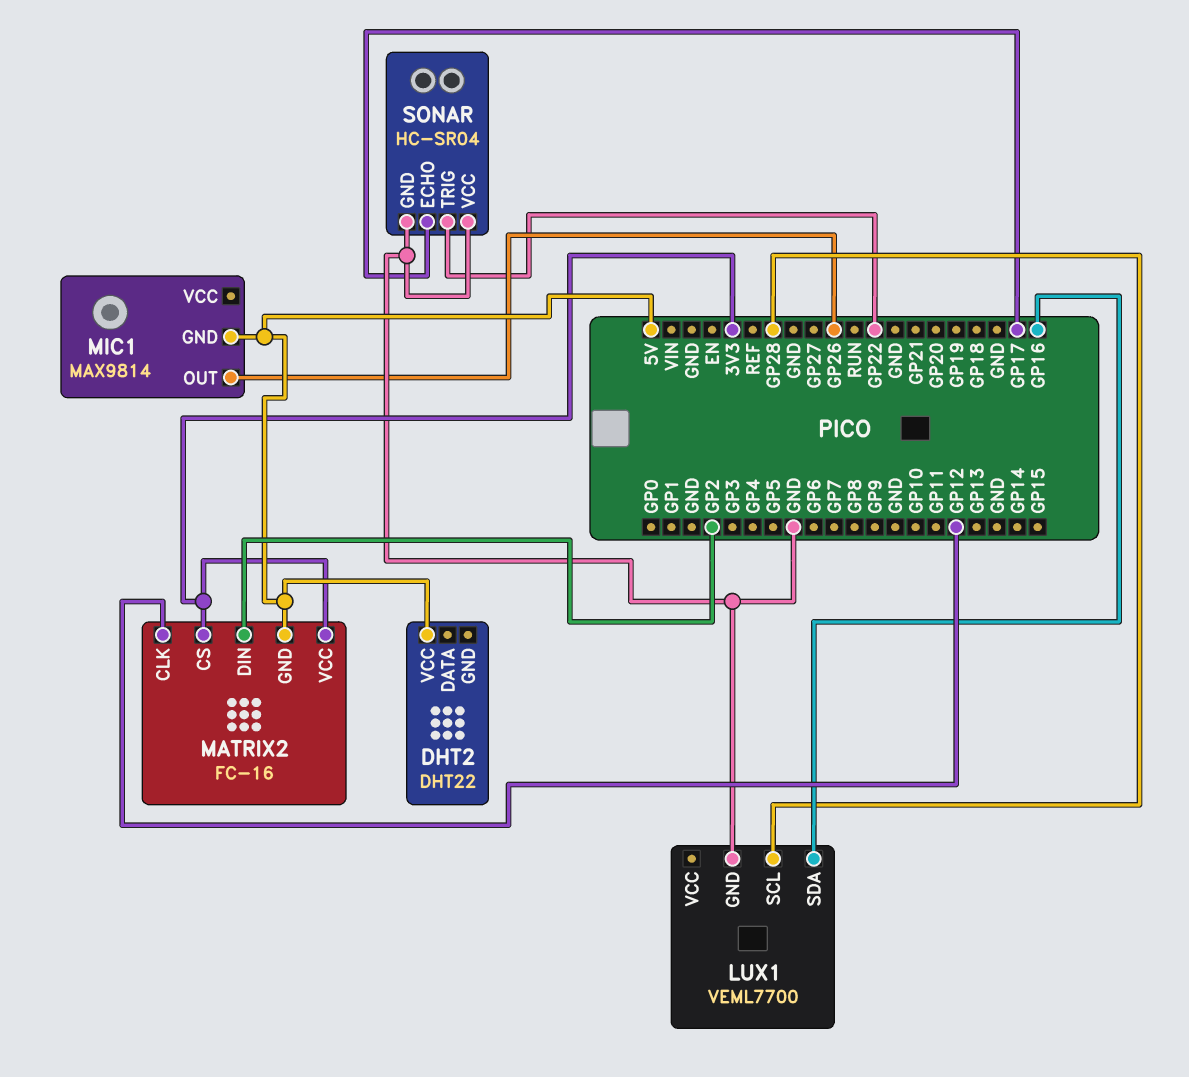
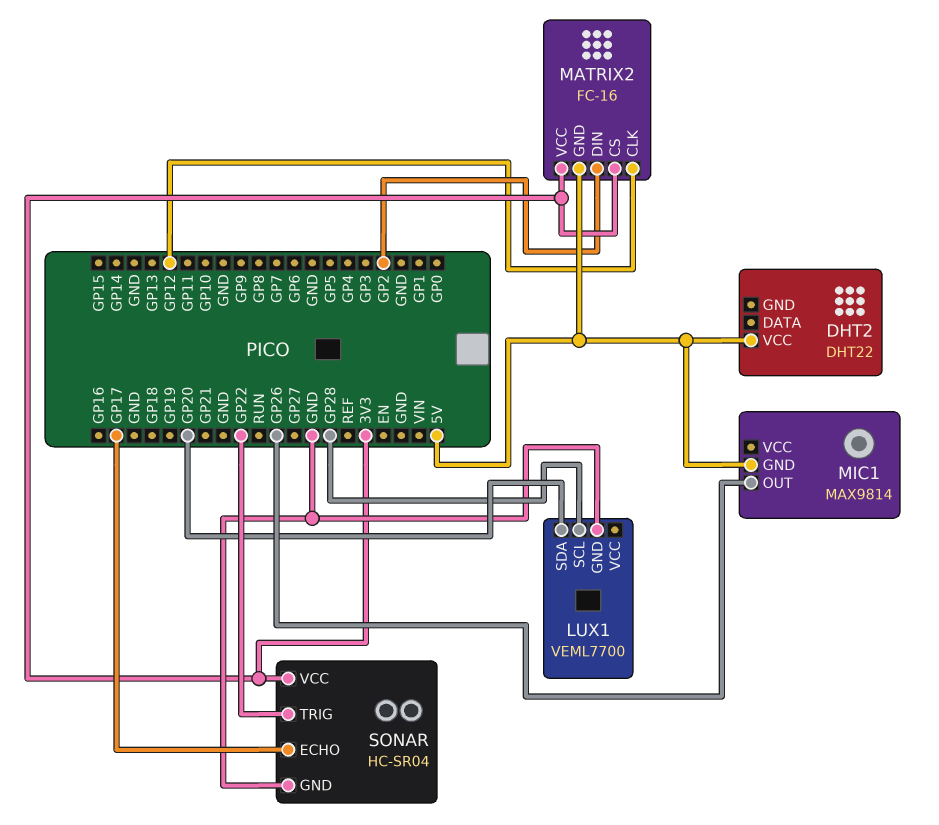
LUX1 pin SDA: GP16 -> GP20
SONAR pin VCC: GND -> 3V3

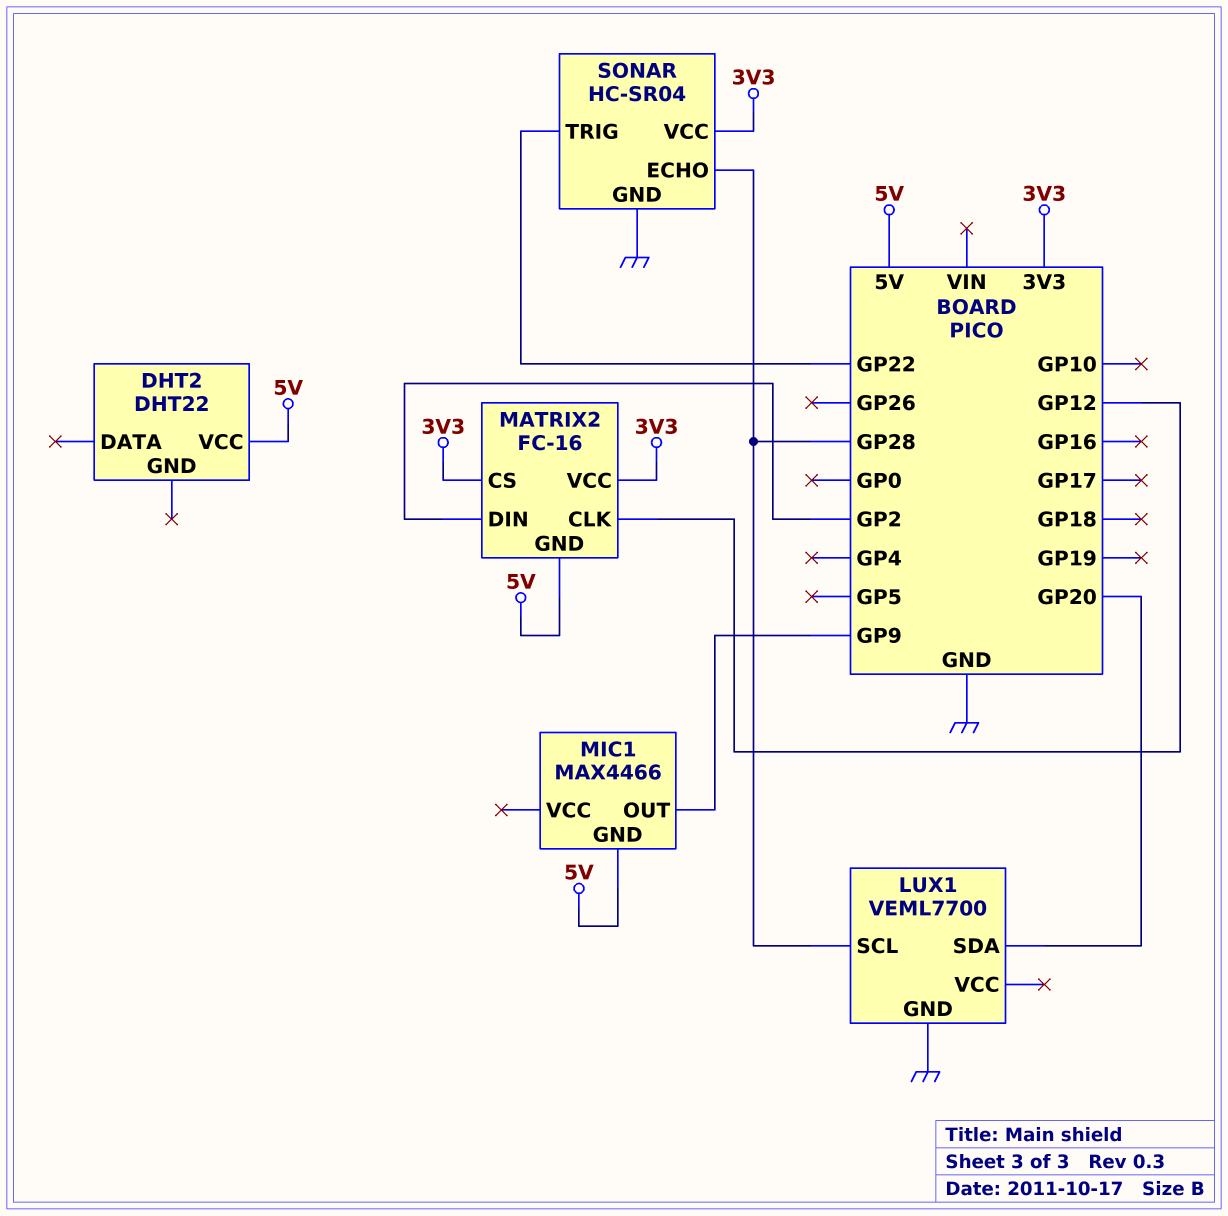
MIC1: MAX9814 -> MAX4466
MIC1 pin OUT: GP26 -> GP9
SONAR pin ECHO: GP17 -> GP28

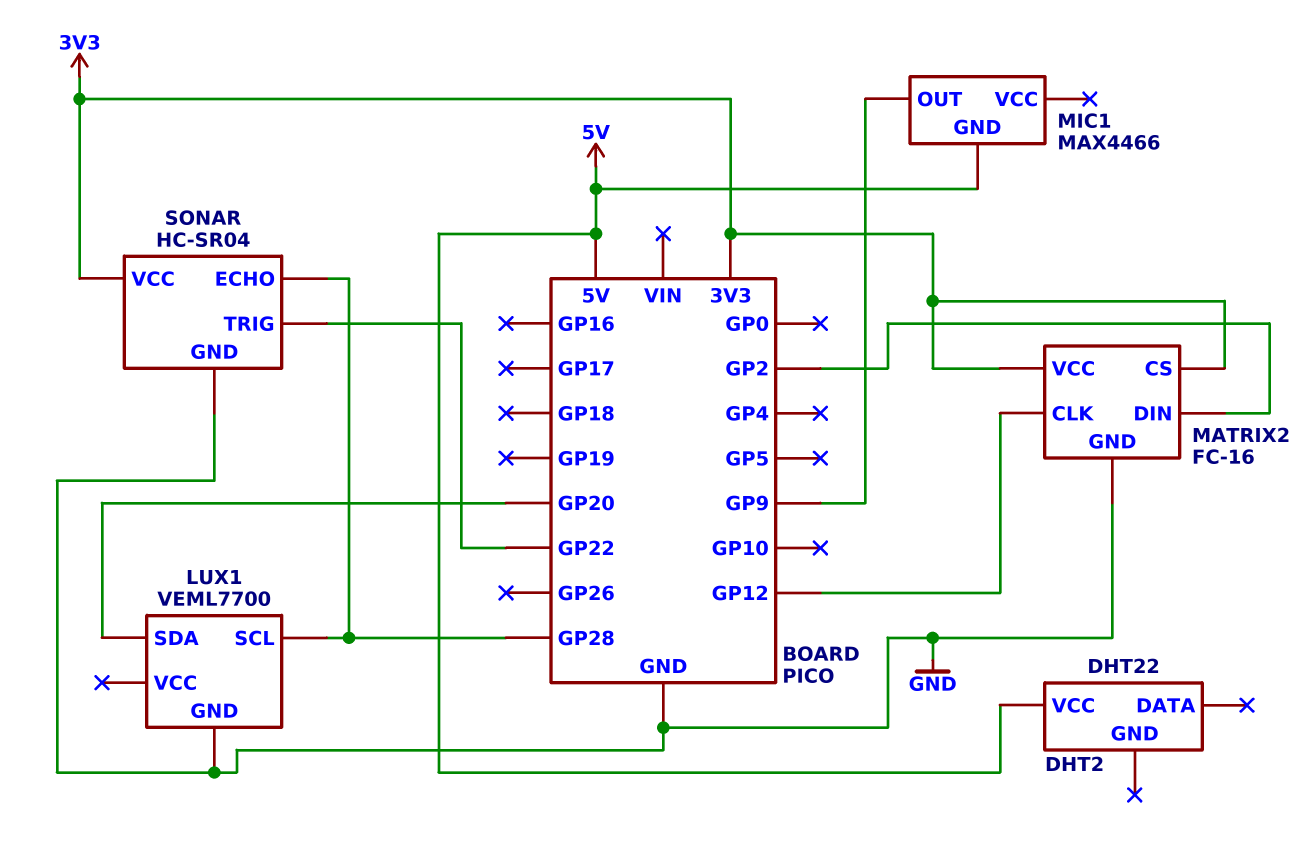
MATRIX2 pin GND: 5V -> GND

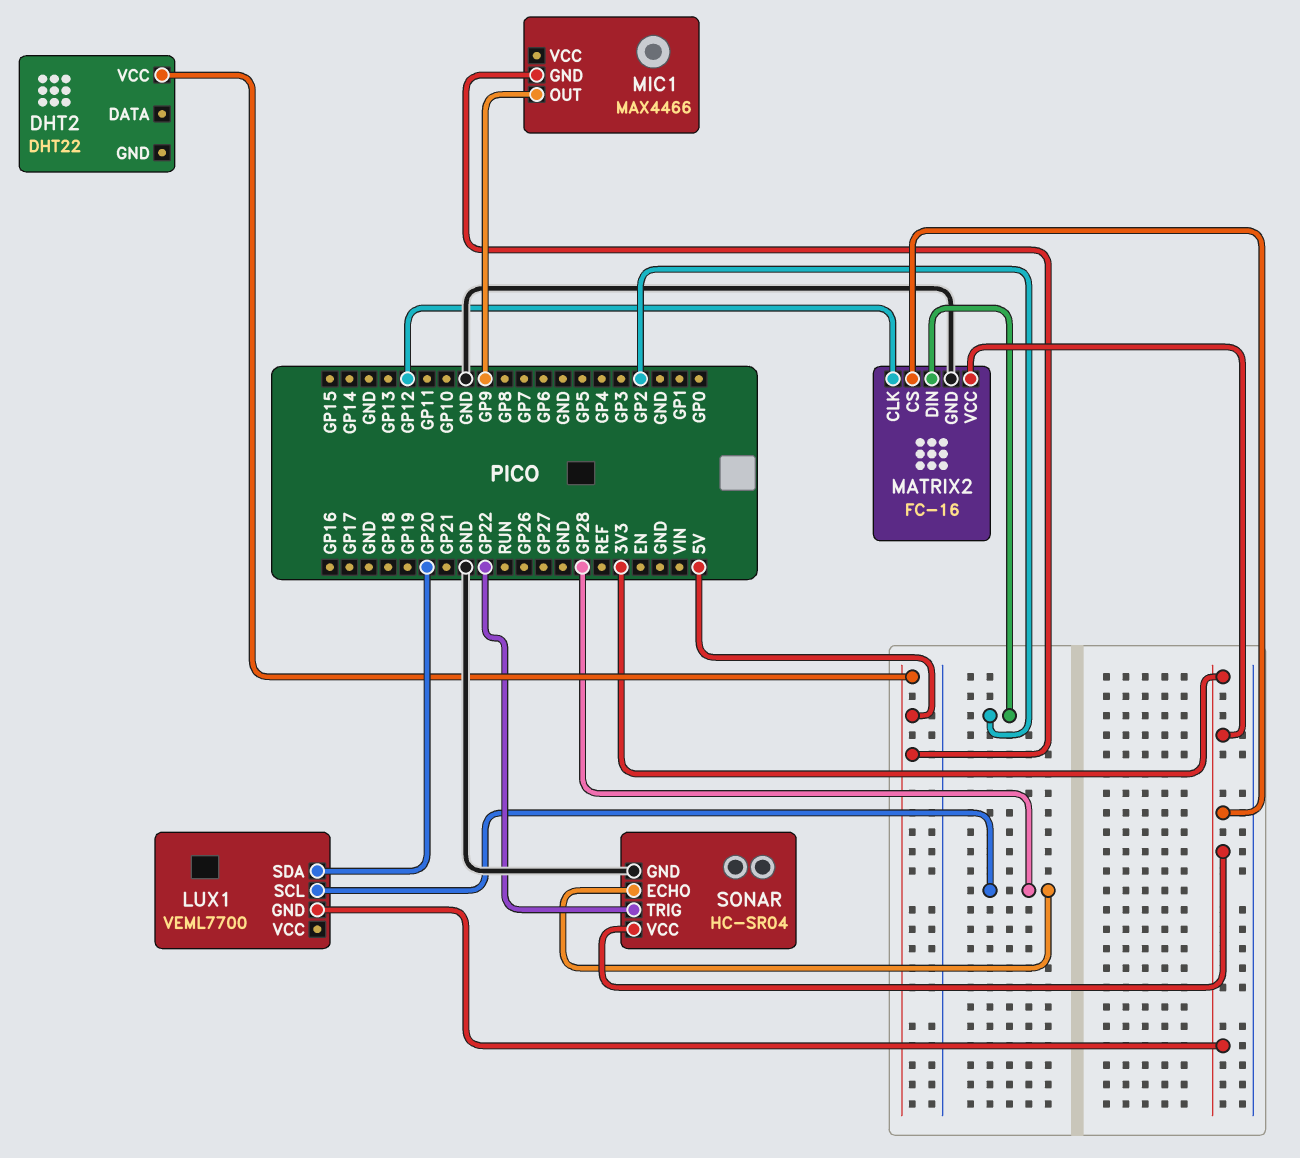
LUX1 pin GND: GND -> 3V3

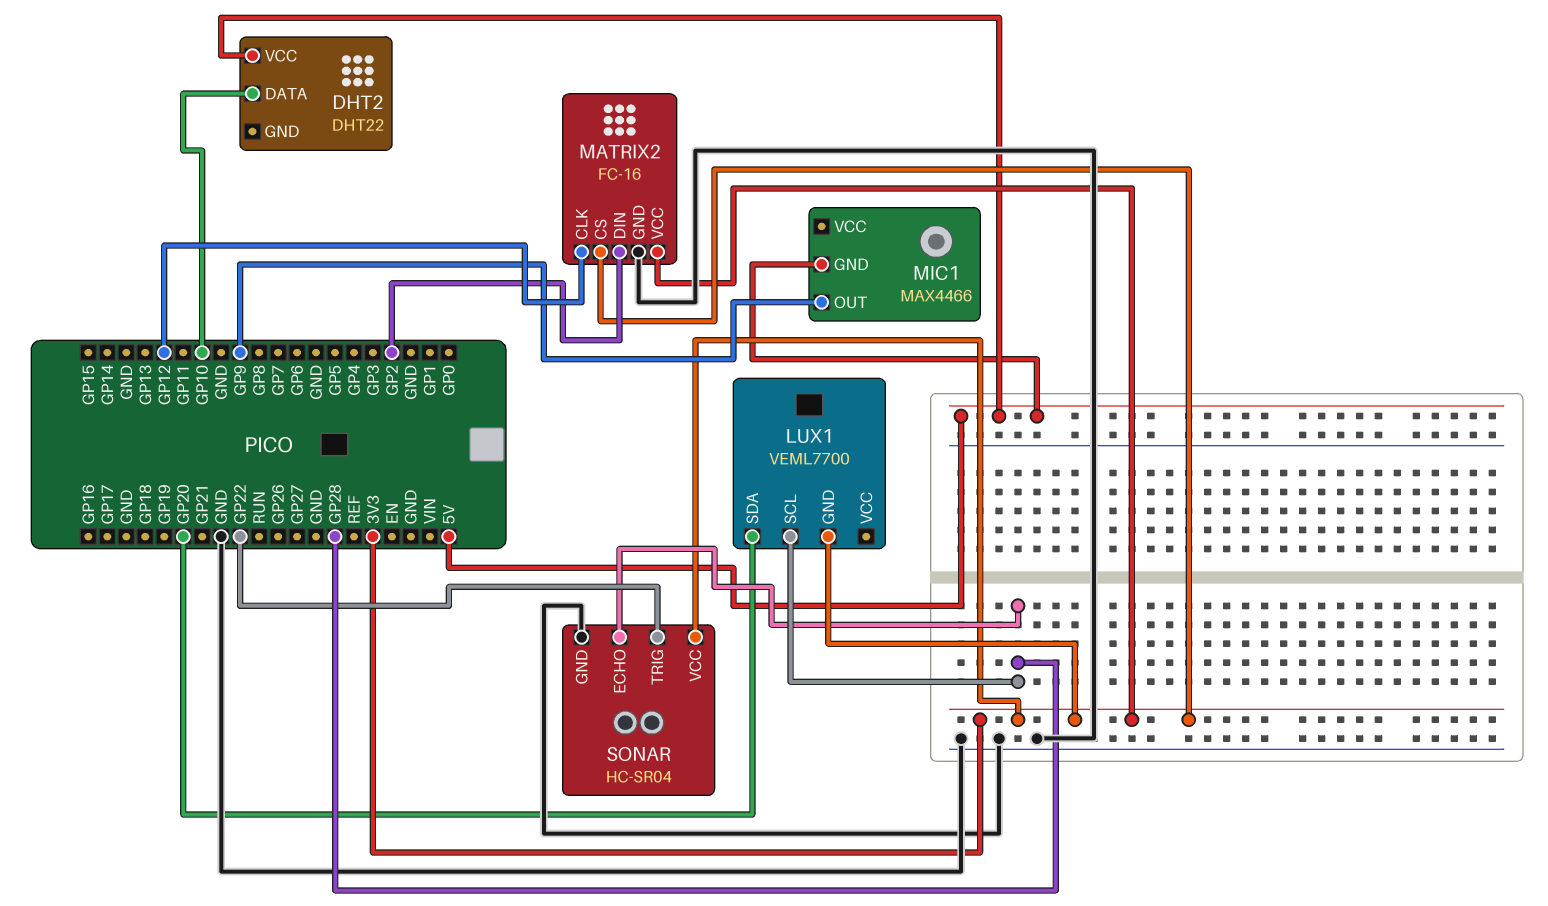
DHT2 pin DATA: none -> GP10

